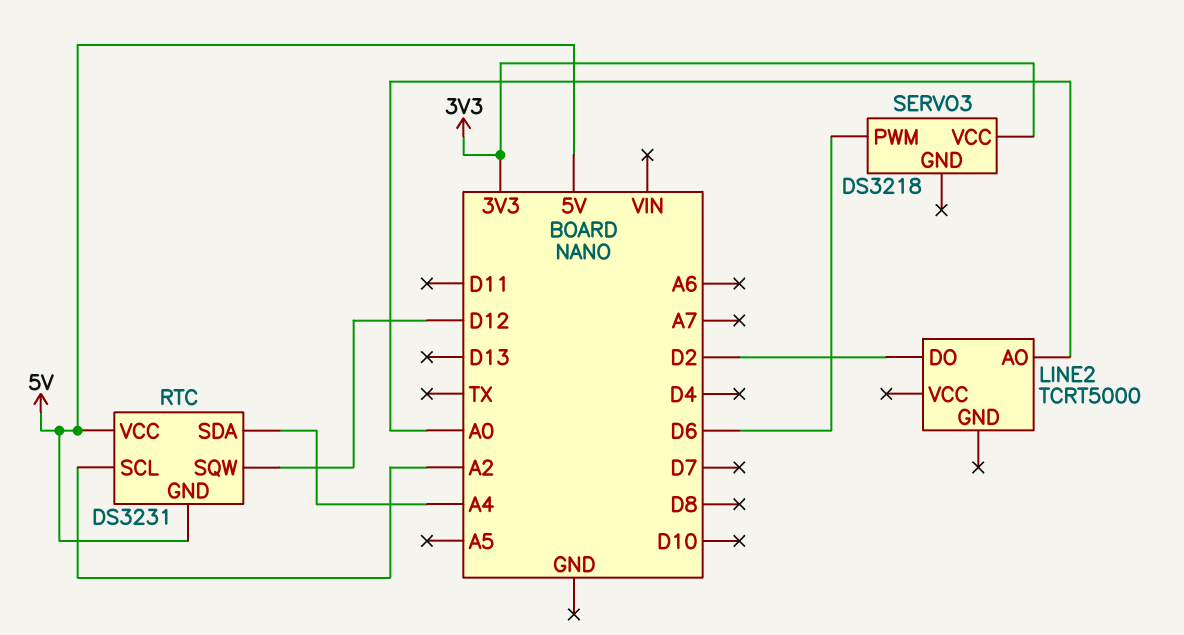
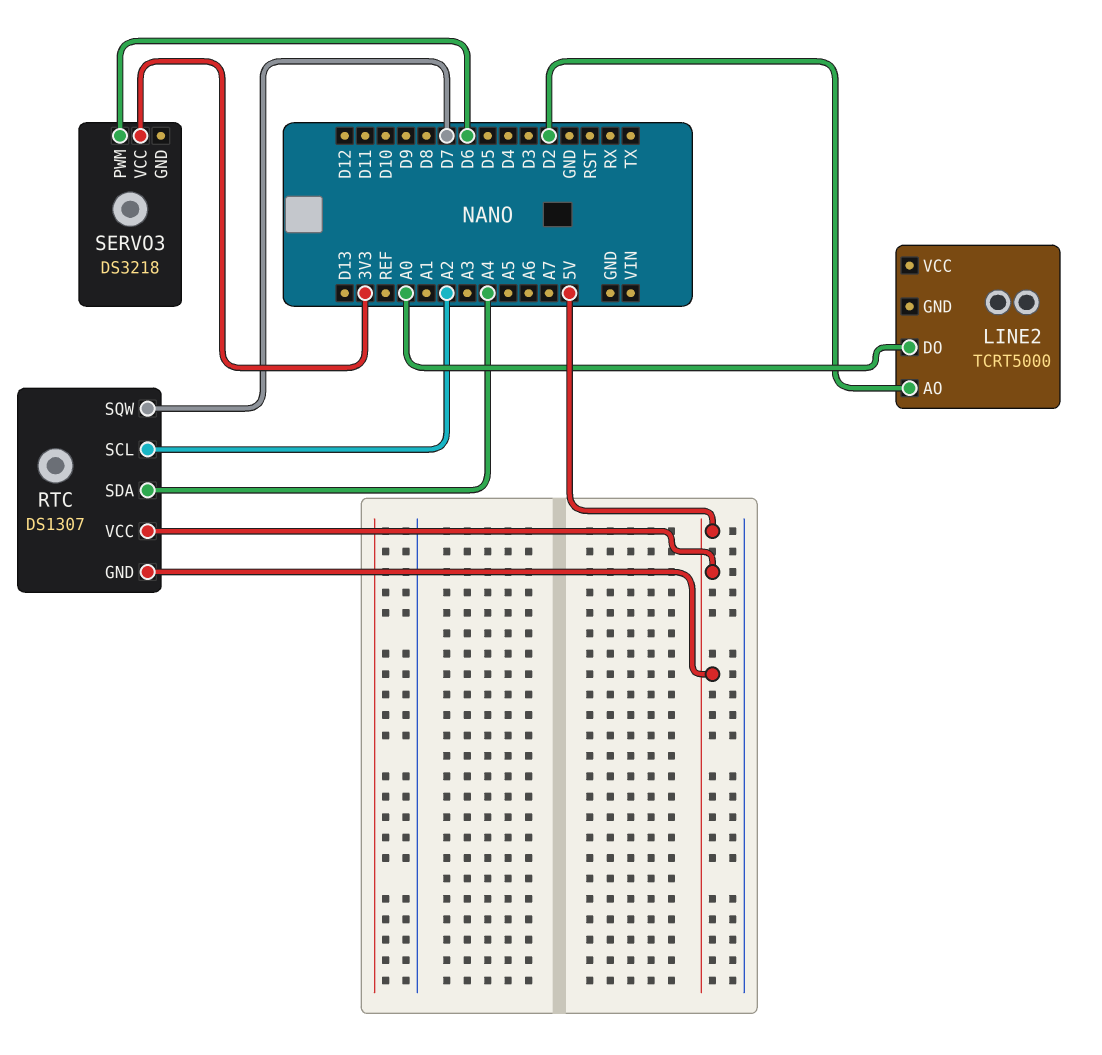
LINE2 pin AO: A0 -> D2
LINE2 pin DO: D2 -> A0
RTC: DS3231 -> DS1307
RTC pin SQW: D12 -> D7

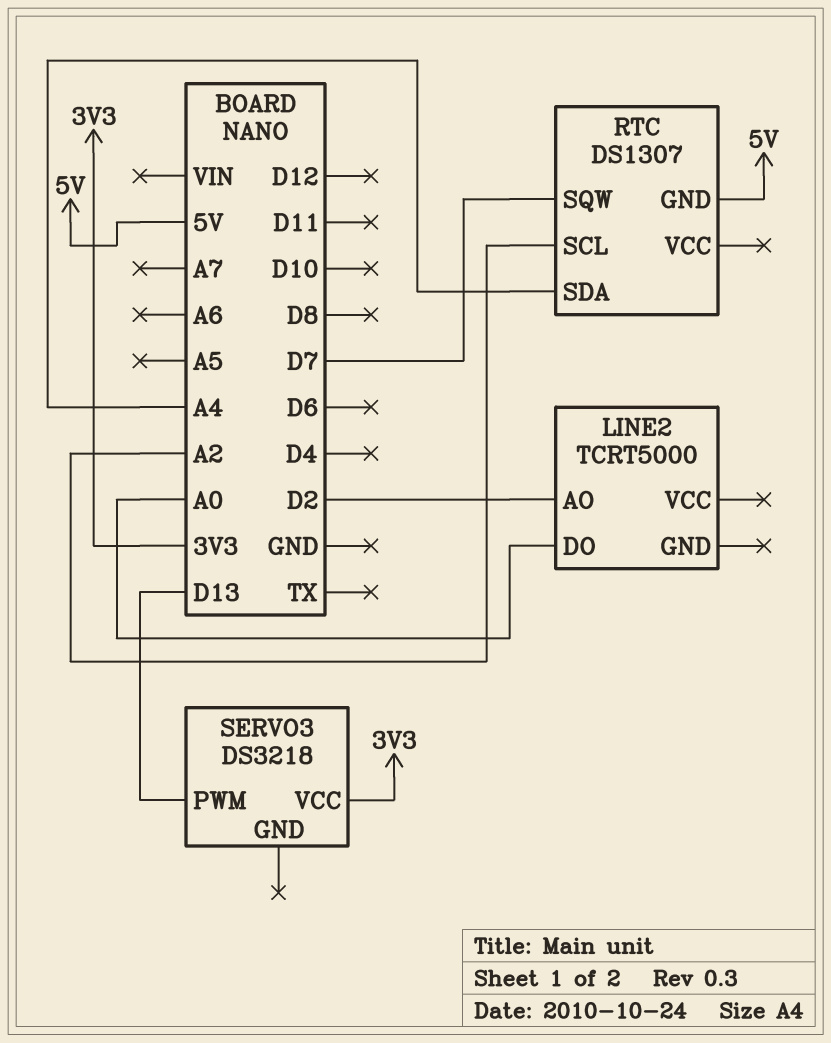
RTC pin VCC: 5V -> none
SERVO3 pin PWM: D6 -> D13

